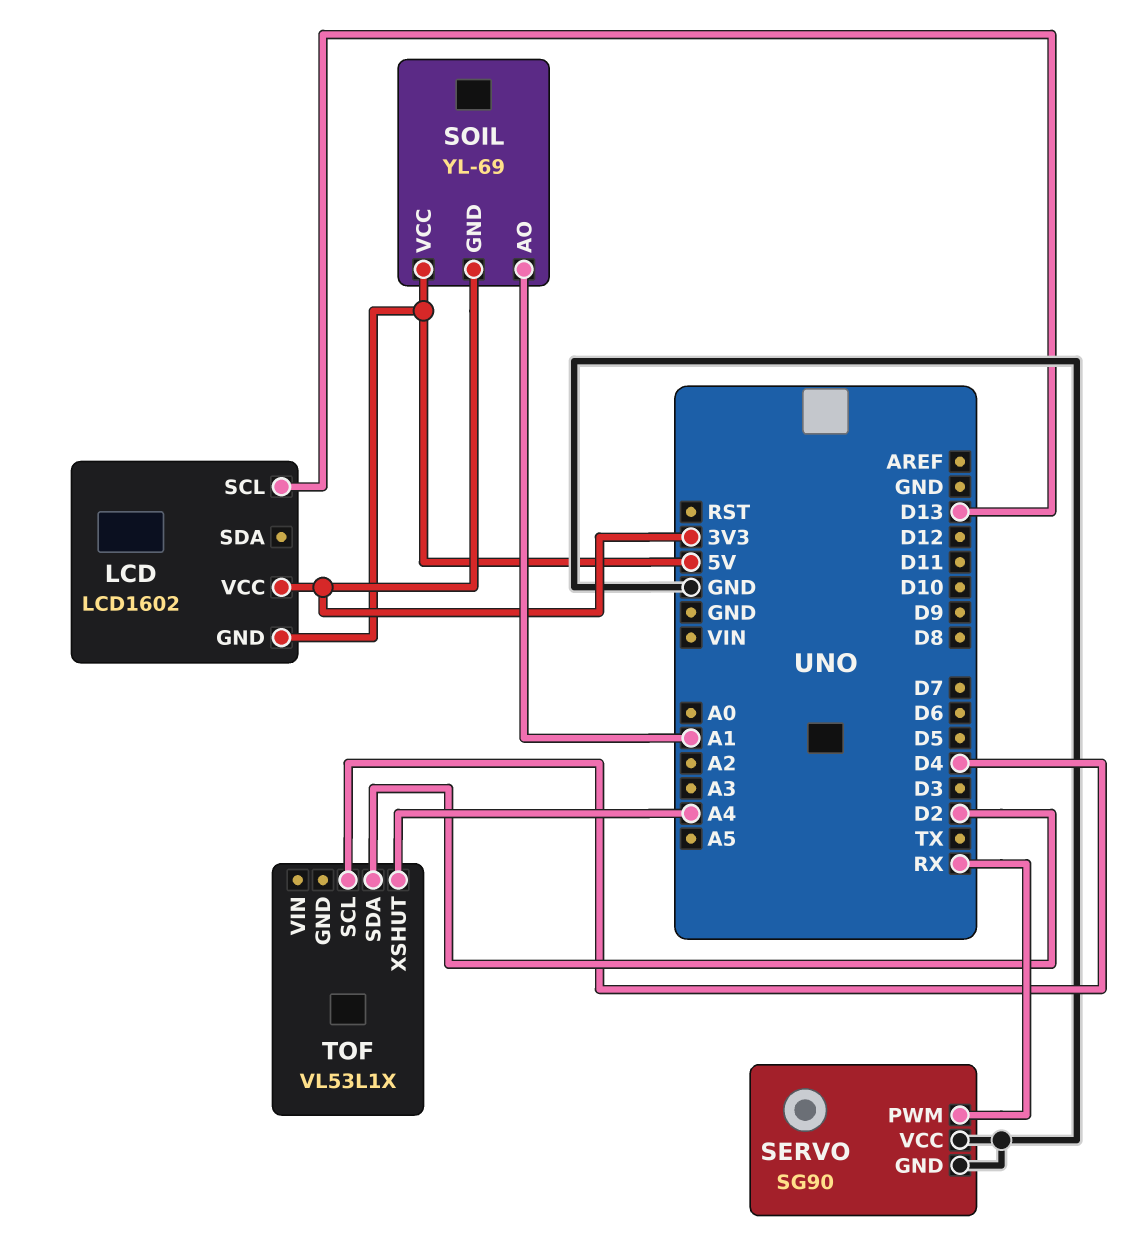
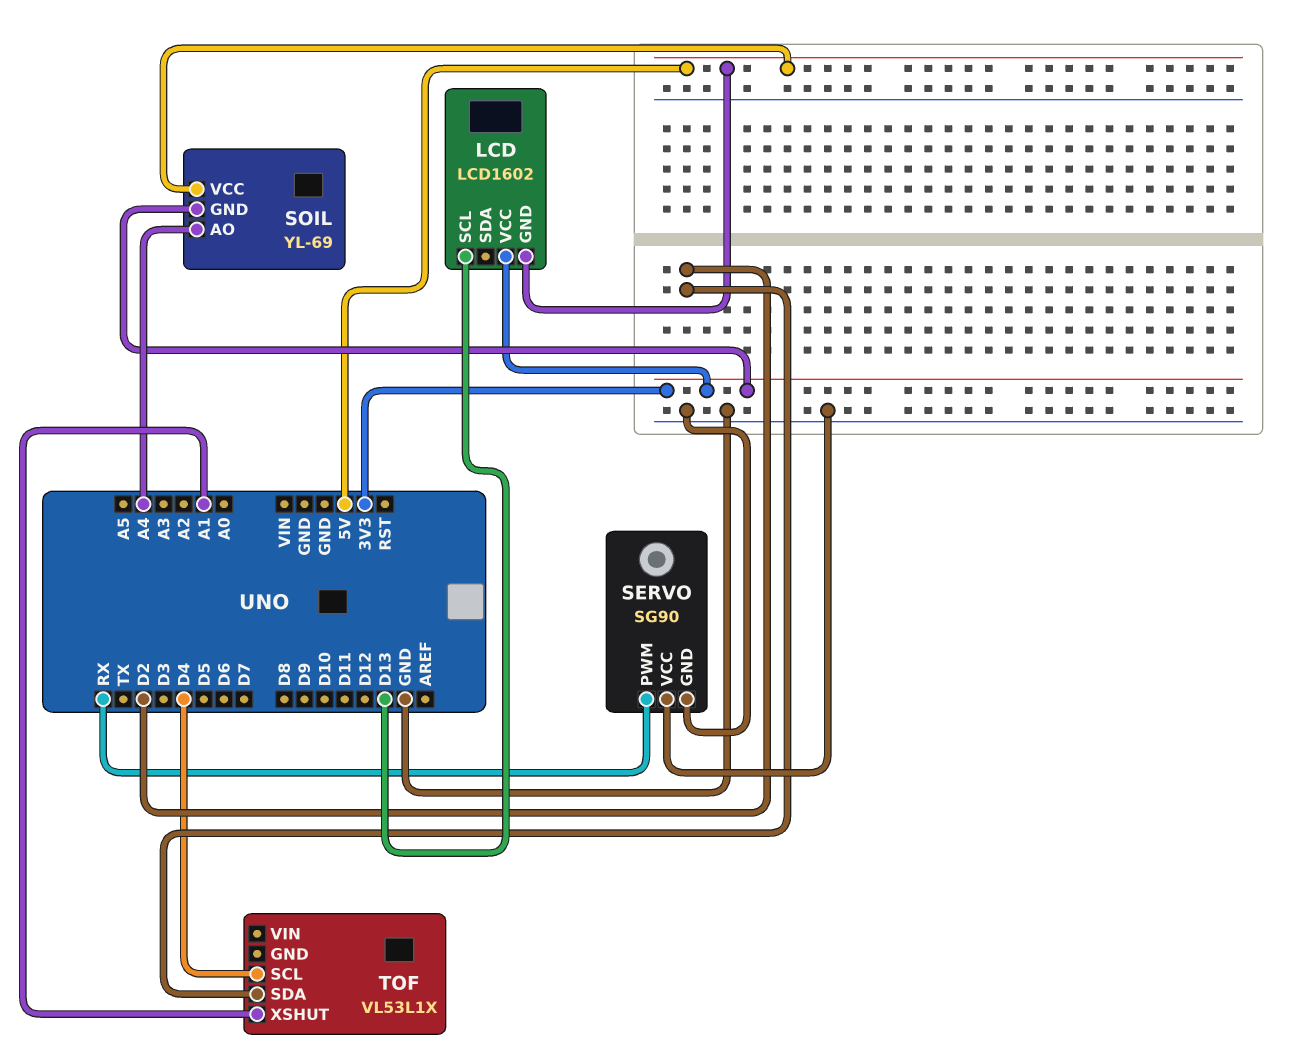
SOIL pin AO: A1 -> A4
TOF pin XSHUT: A4 -> A1

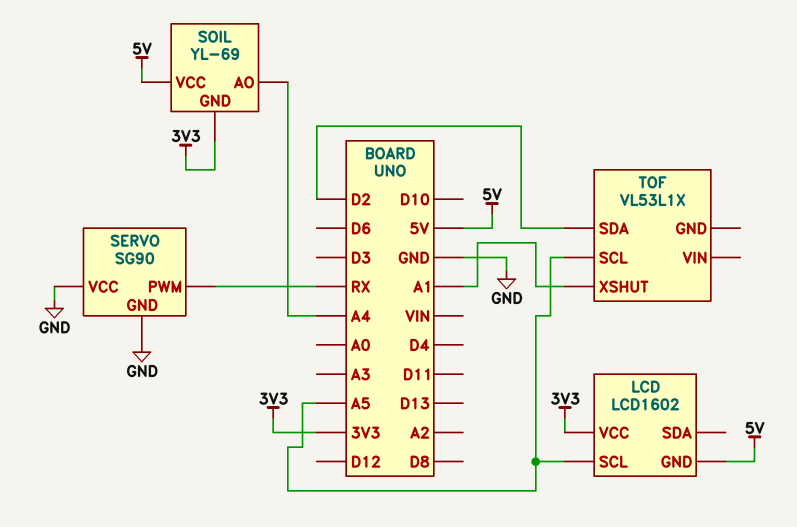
LCD pin SCL: D13 -> A5
TOF pin SCL: D4 -> A5

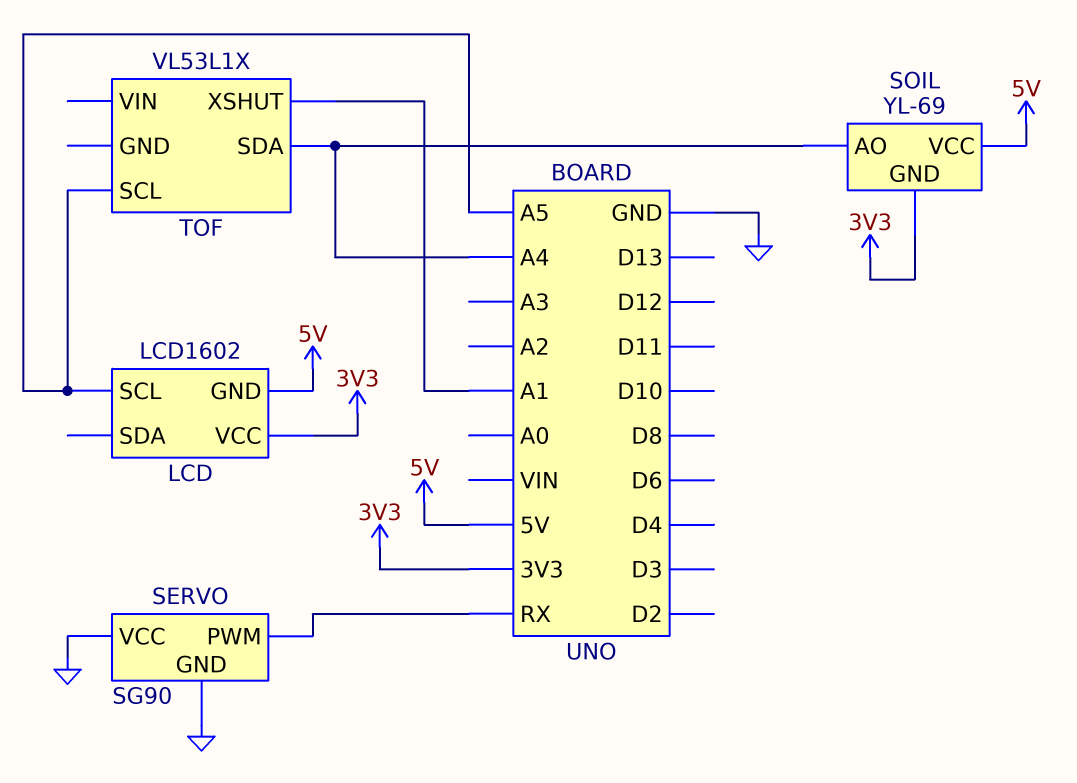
TOF pin SDA: D2 -> A4

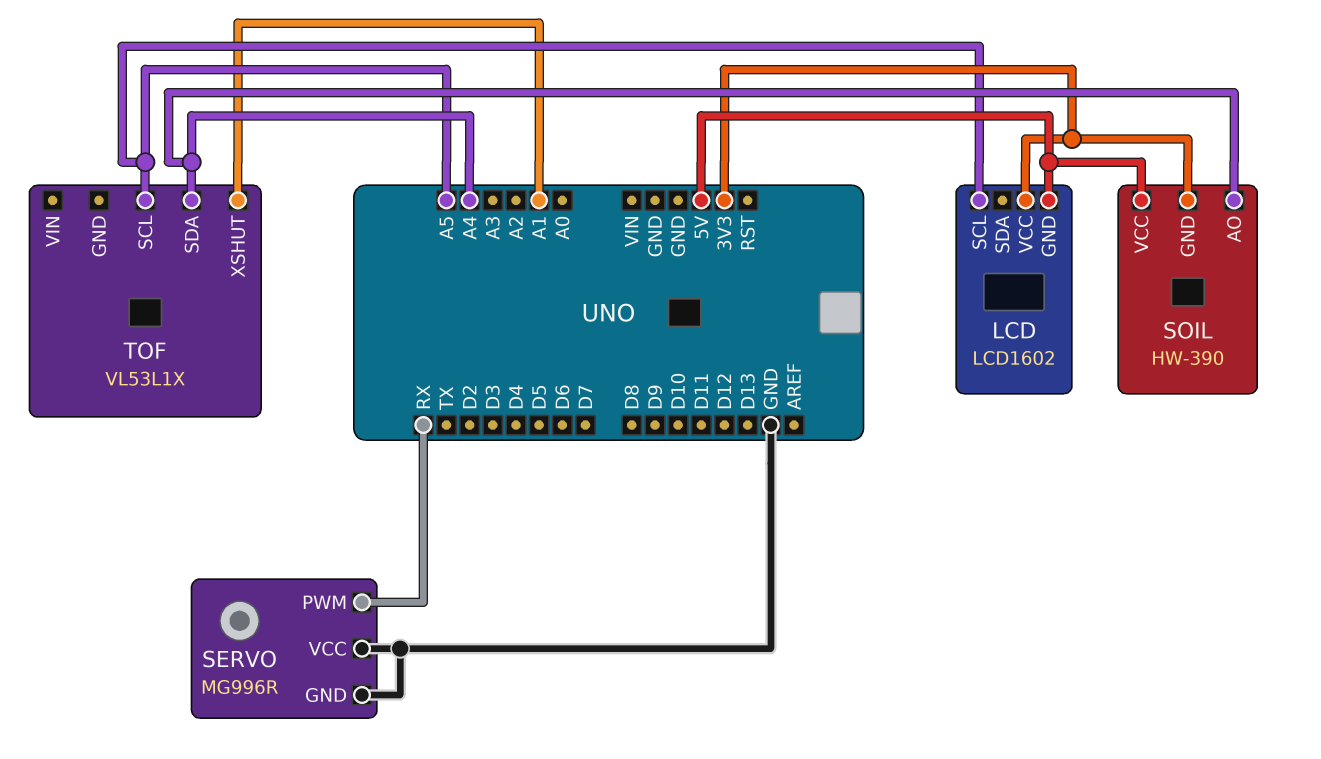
SERVO: SG90 -> MG996R
SOIL: YL-69 -> HW-390

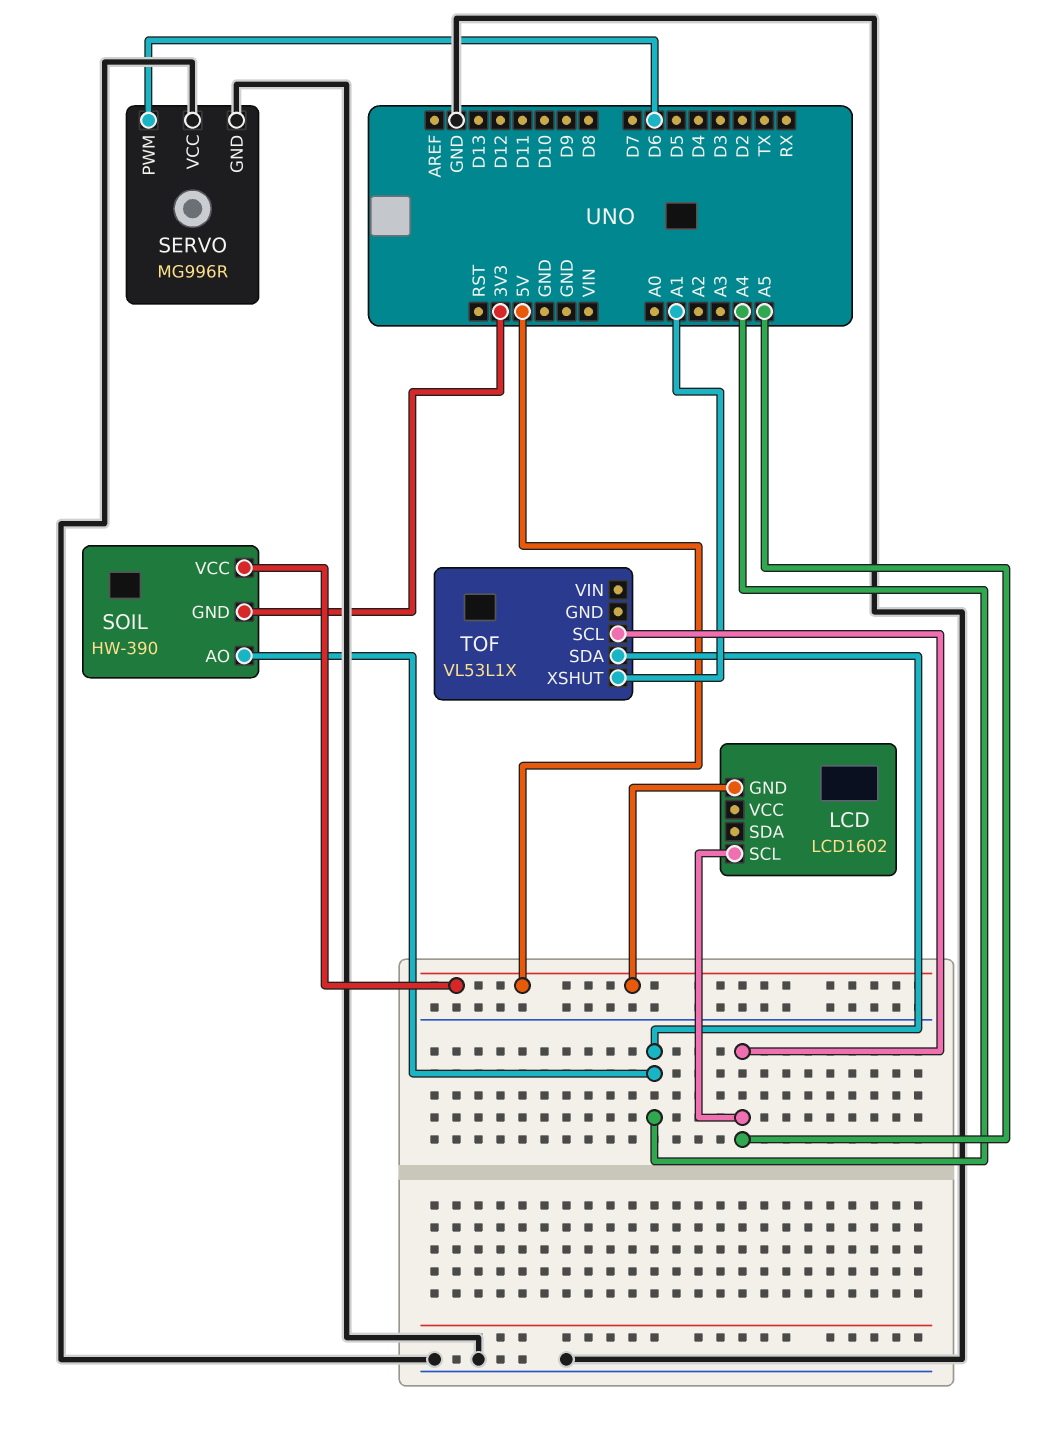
LCD pin VCC: 3V3 -> none
SERVO pin PWM: RX -> D6

